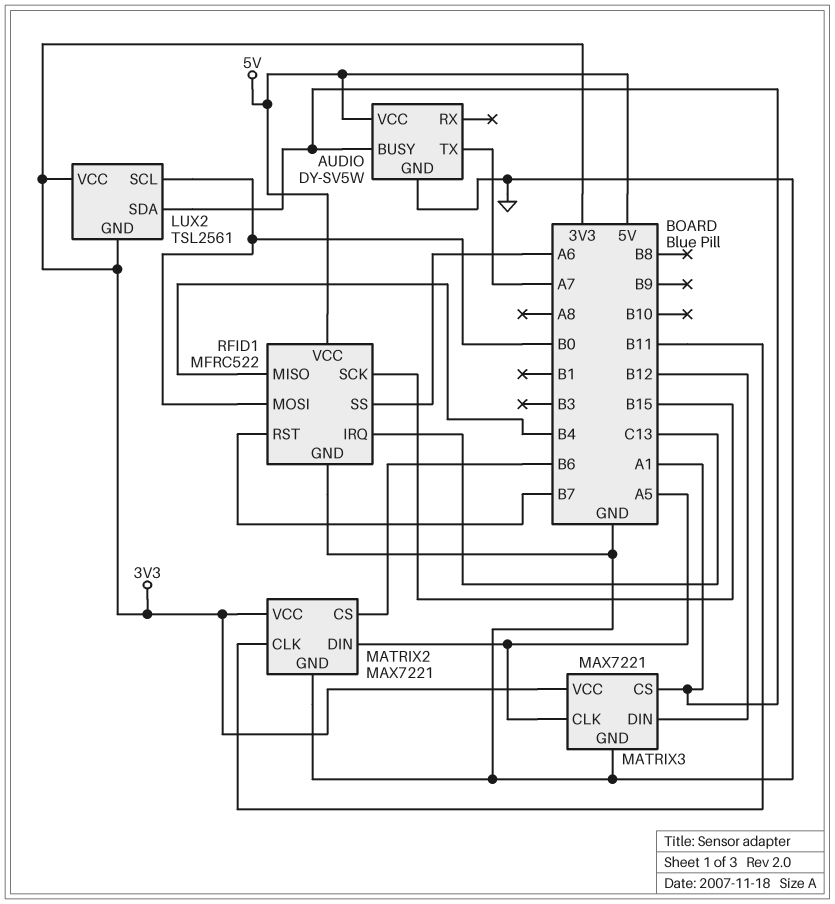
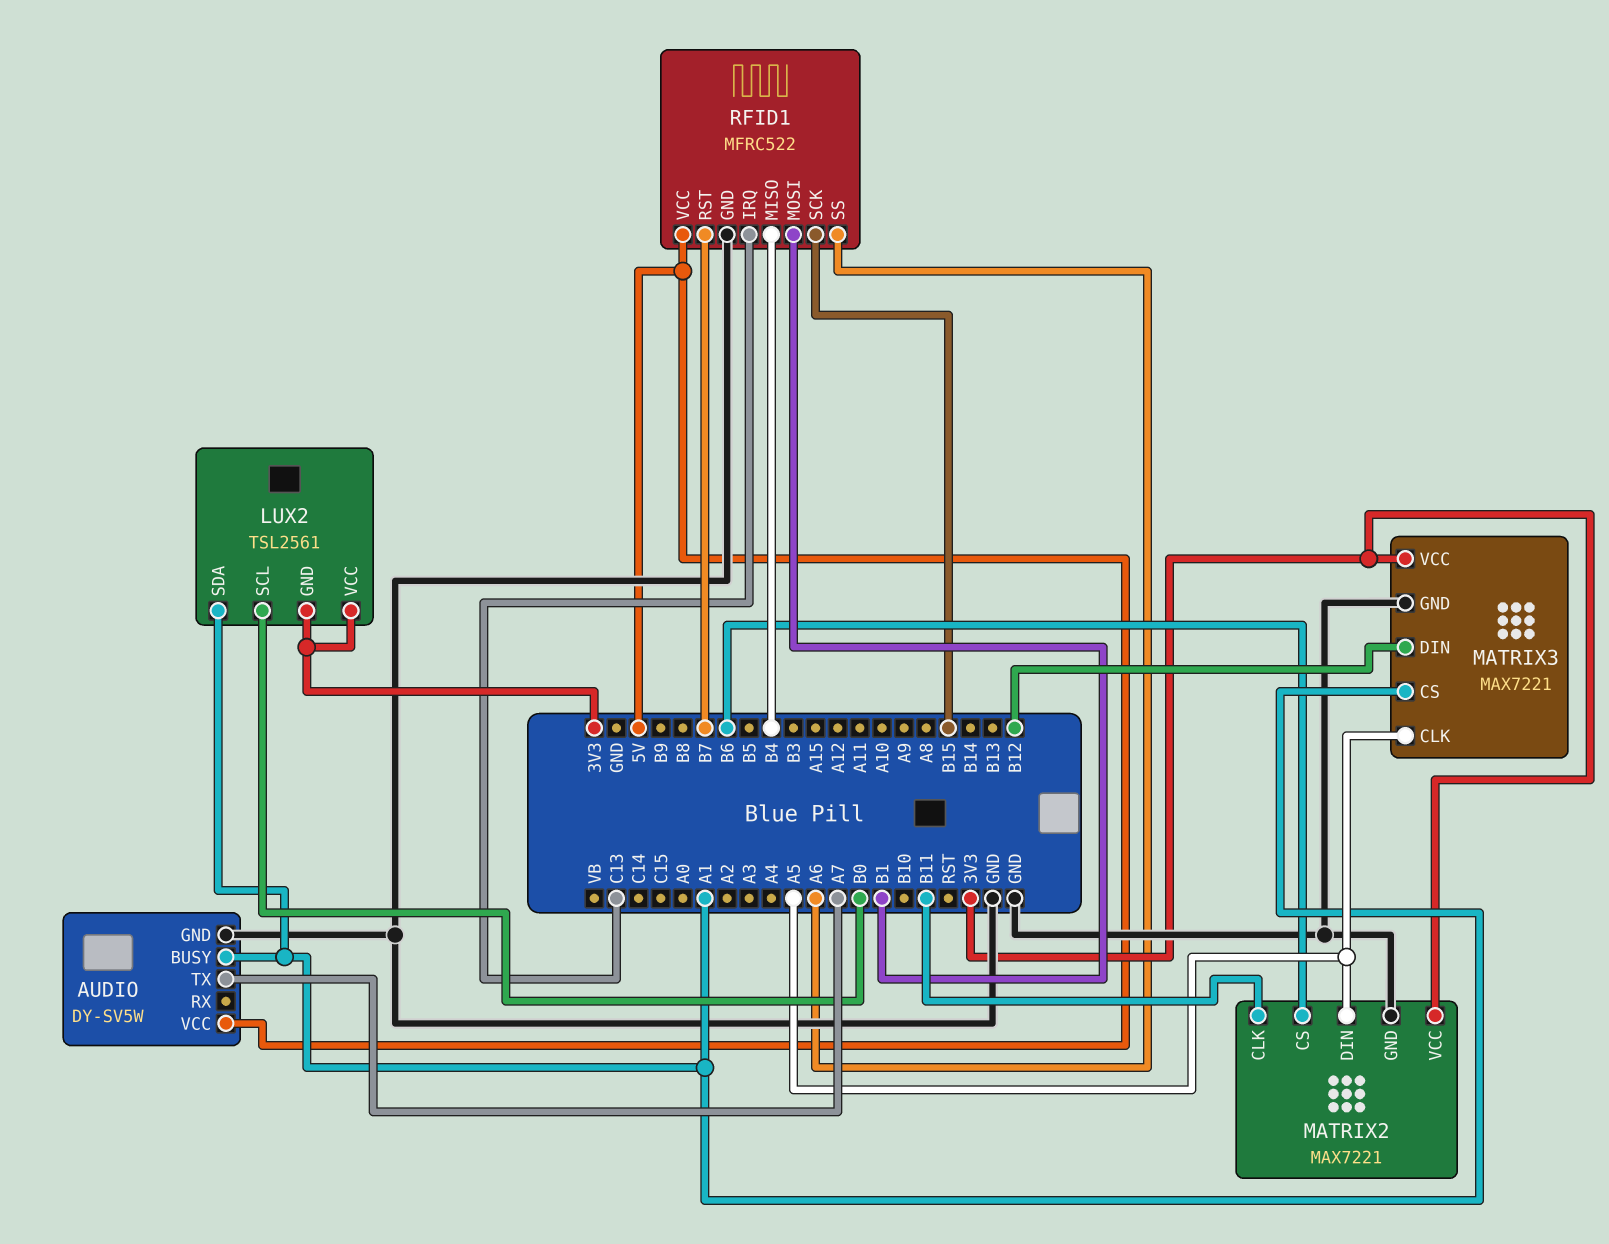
RFID1 pin MOSI: B0 -> B1

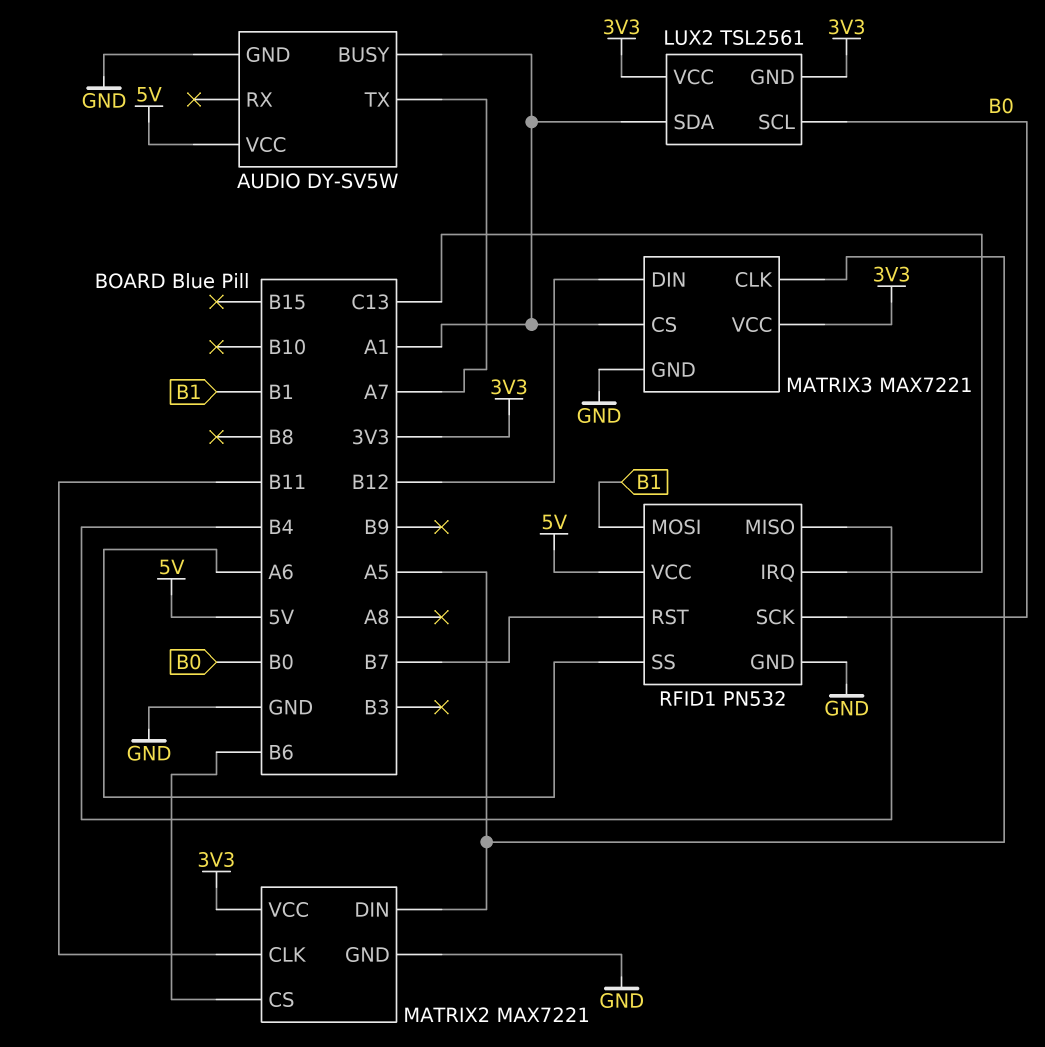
RFID1: MFRC522 -> PN532
RFID1 pin SCK: B15 -> B0

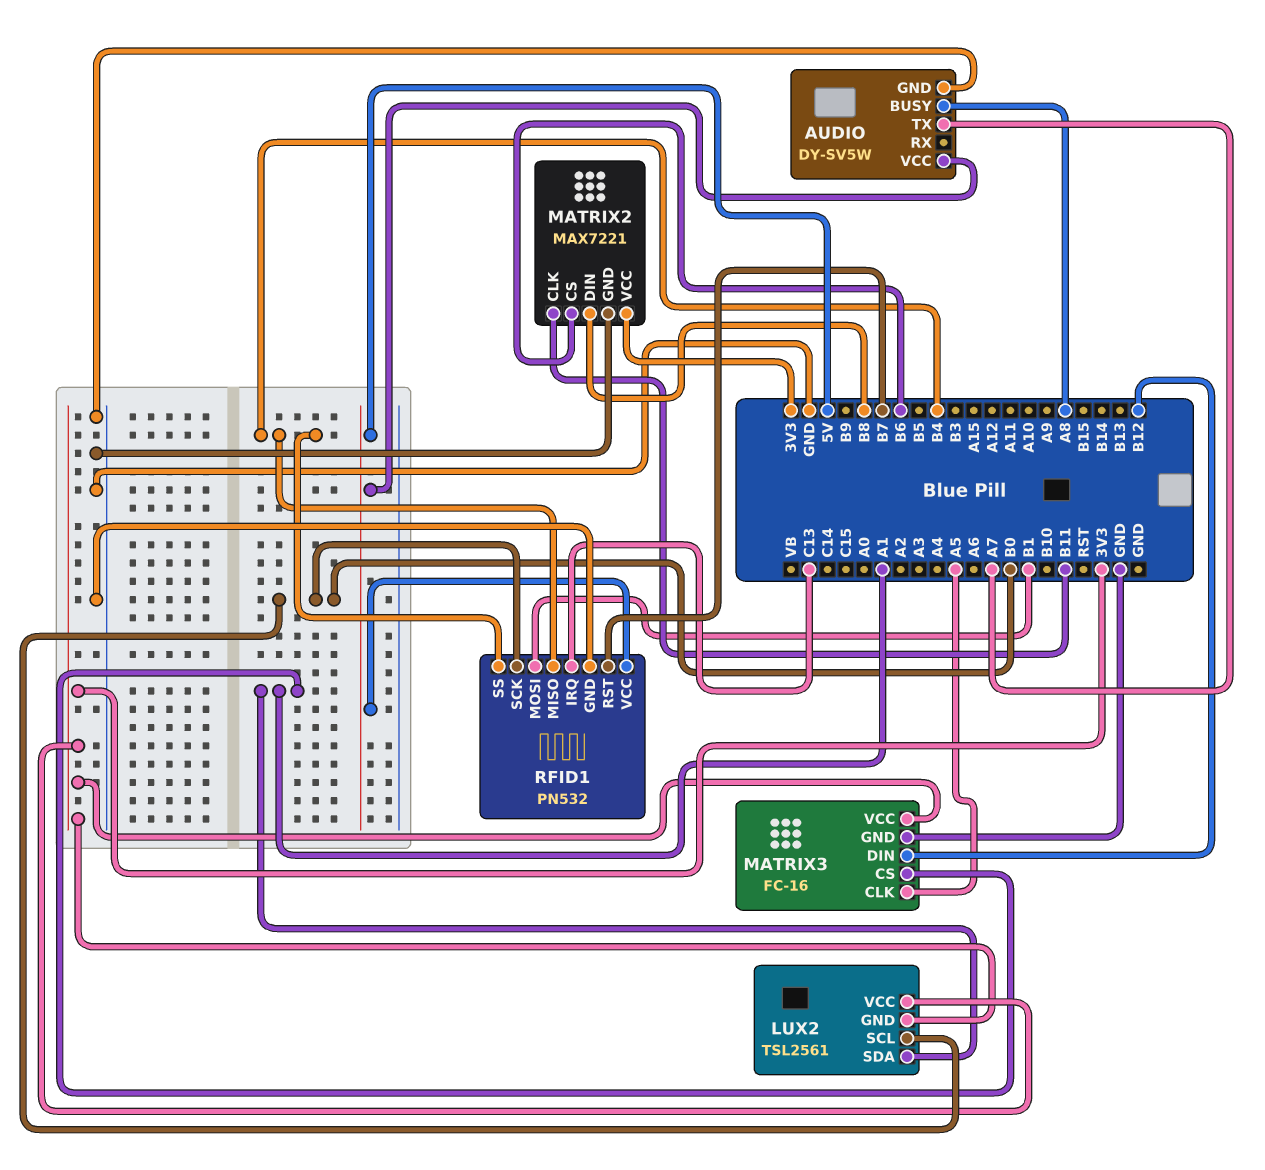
AUDIO pin BUSY: A1 -> A8
MATRIX2 pin DIN: A5 -> B8
MATRIX3: MAX7221 -> FC-16
RFID1 pin SS: A6 -> B4

